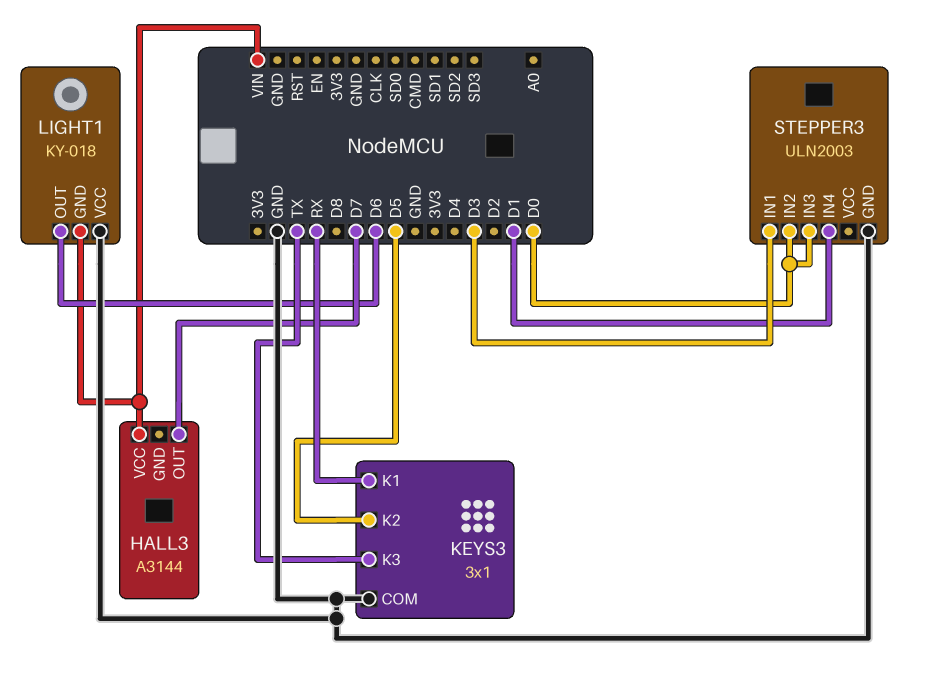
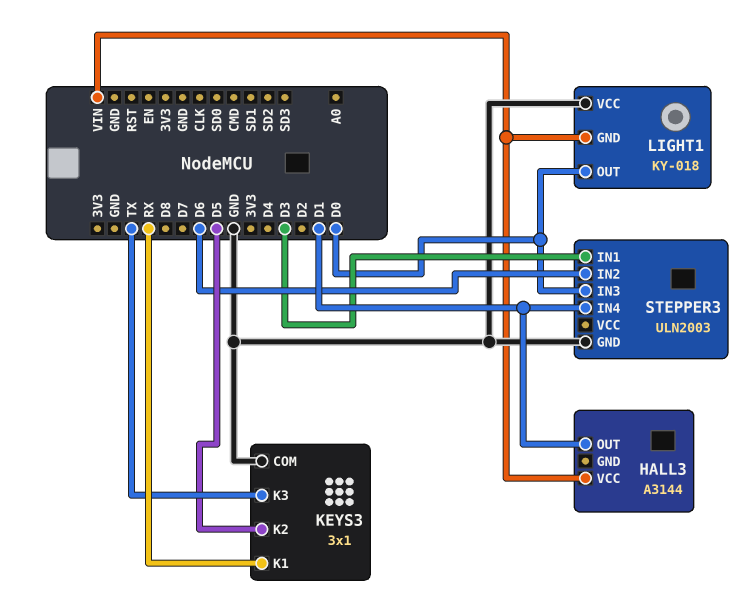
HALL3 pin OUT: D7 -> D1
LIGHT1 pin OUT: D6 -> D0
STEPPER3 pin IN2: D0 -> D6

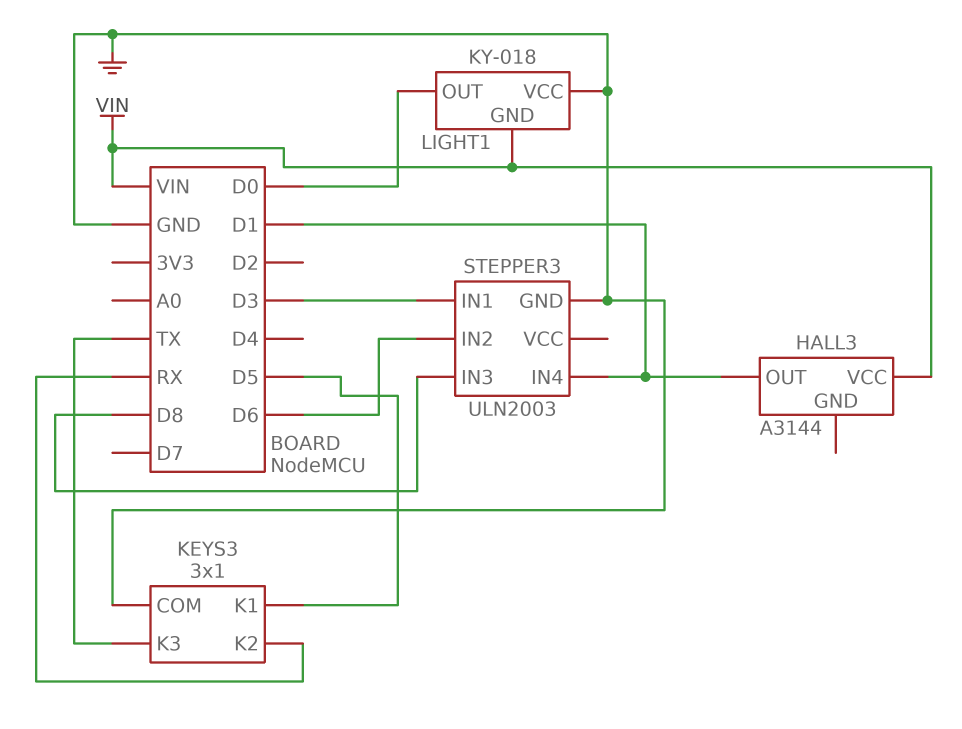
KEYS3 pin K1: RX -> D5
KEYS3 pin K2: D5 -> RX
STEPPER3 pin IN3: D0 -> D8

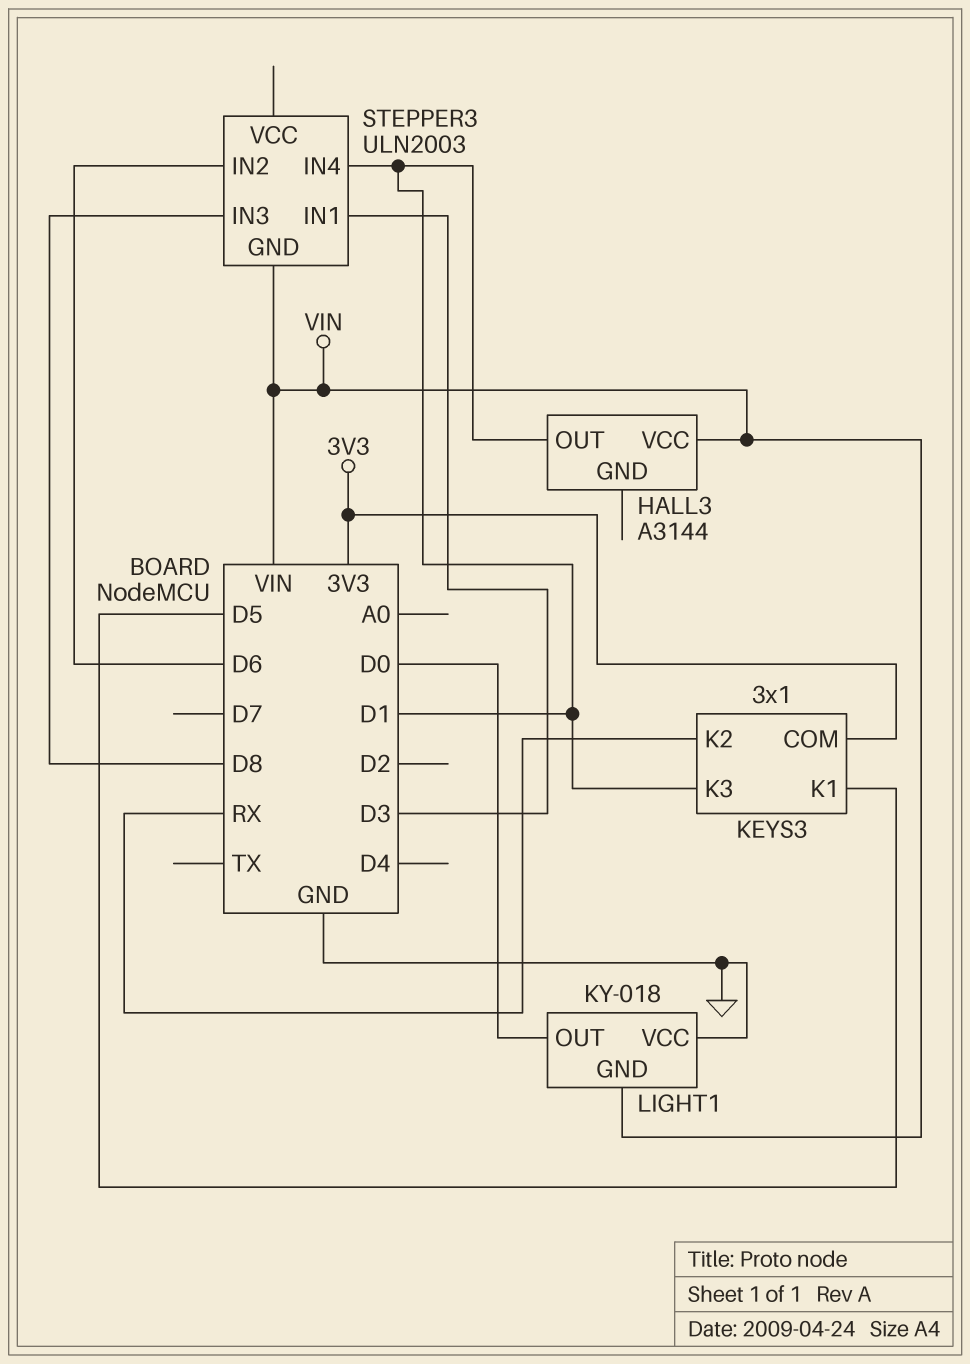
KEYS3 pin COM: GND -> 3V3
KEYS3 pin K3: TX -> D1
STEPPER3 pin GND: GND -> VIN

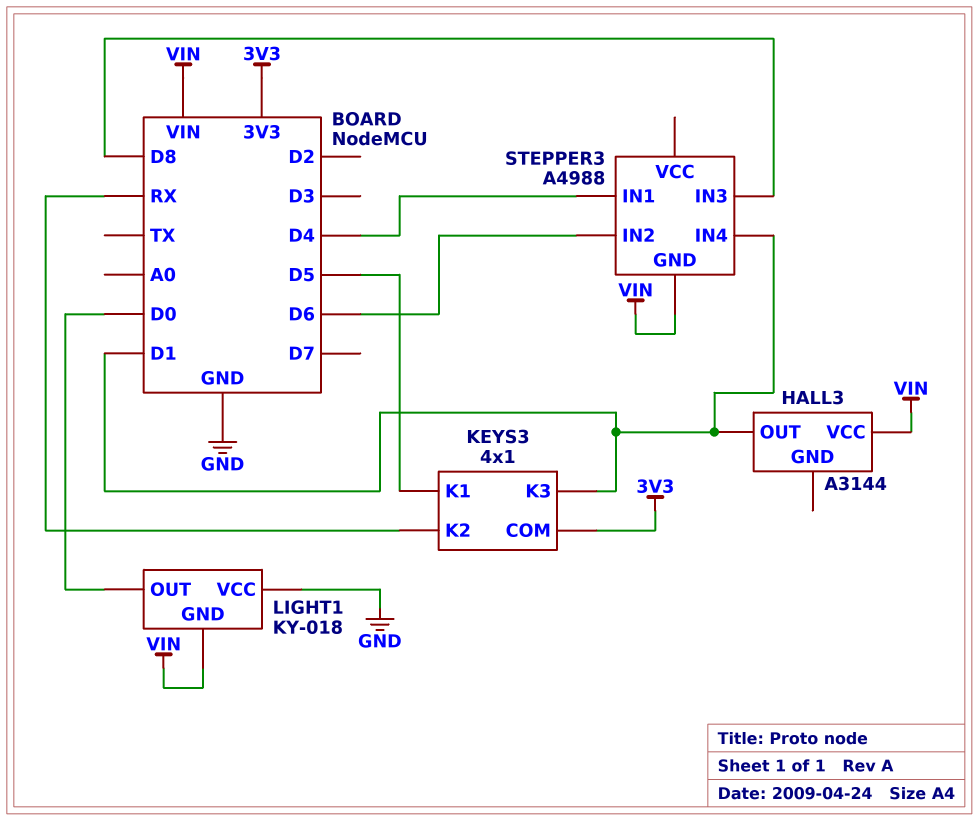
KEYS3: 3x1 -> 4x1
STEPPER3: ULN2003 -> A4988
STEPPER3 pin IN1: D3 -> D4

